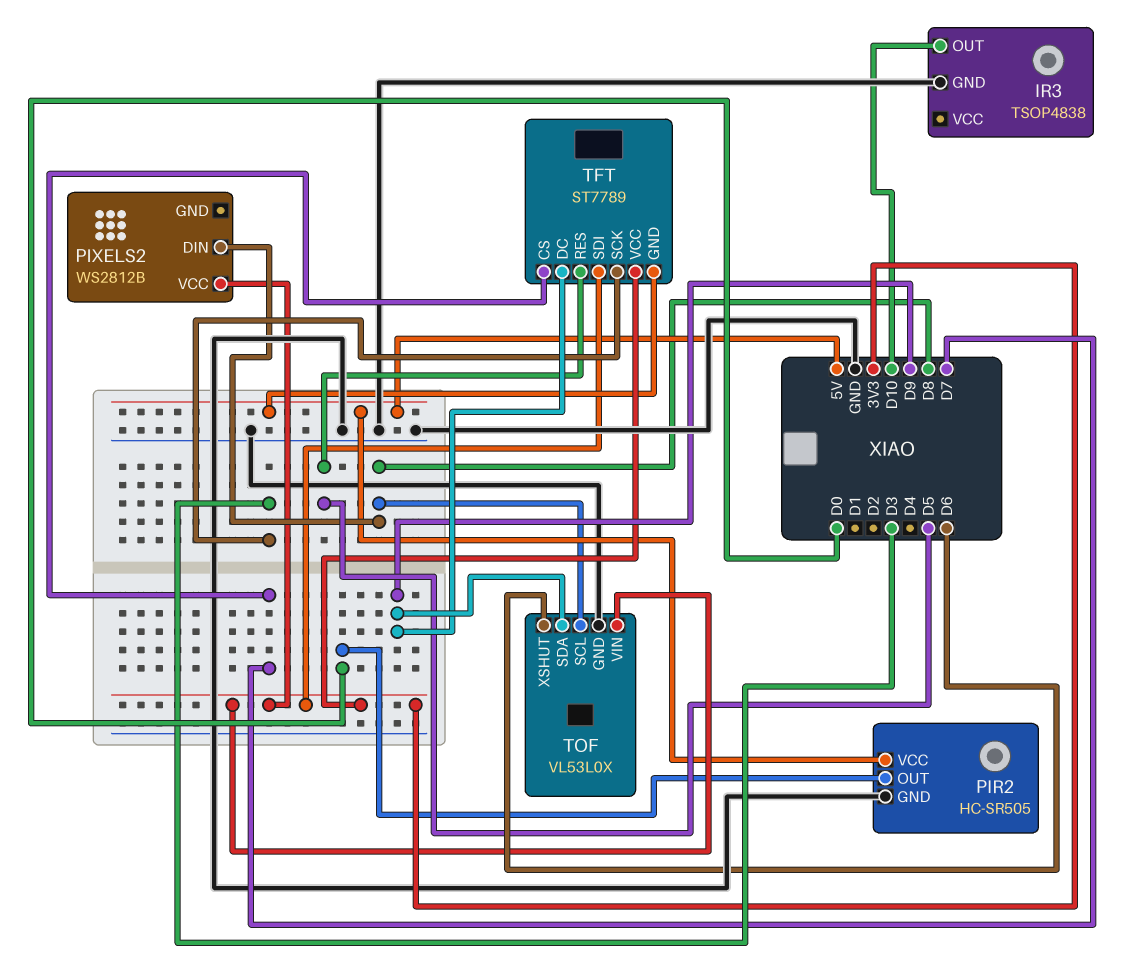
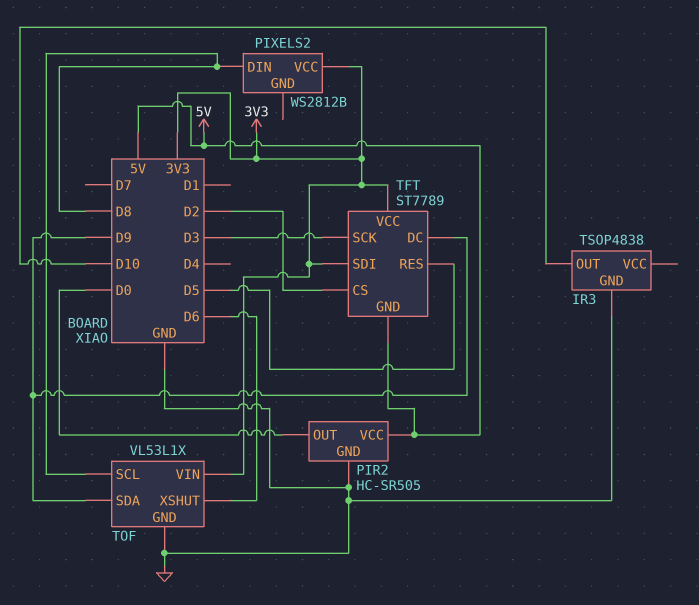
TFT pin CS: D7 -> D2
TOF: VL53L0X -> VL53L1X

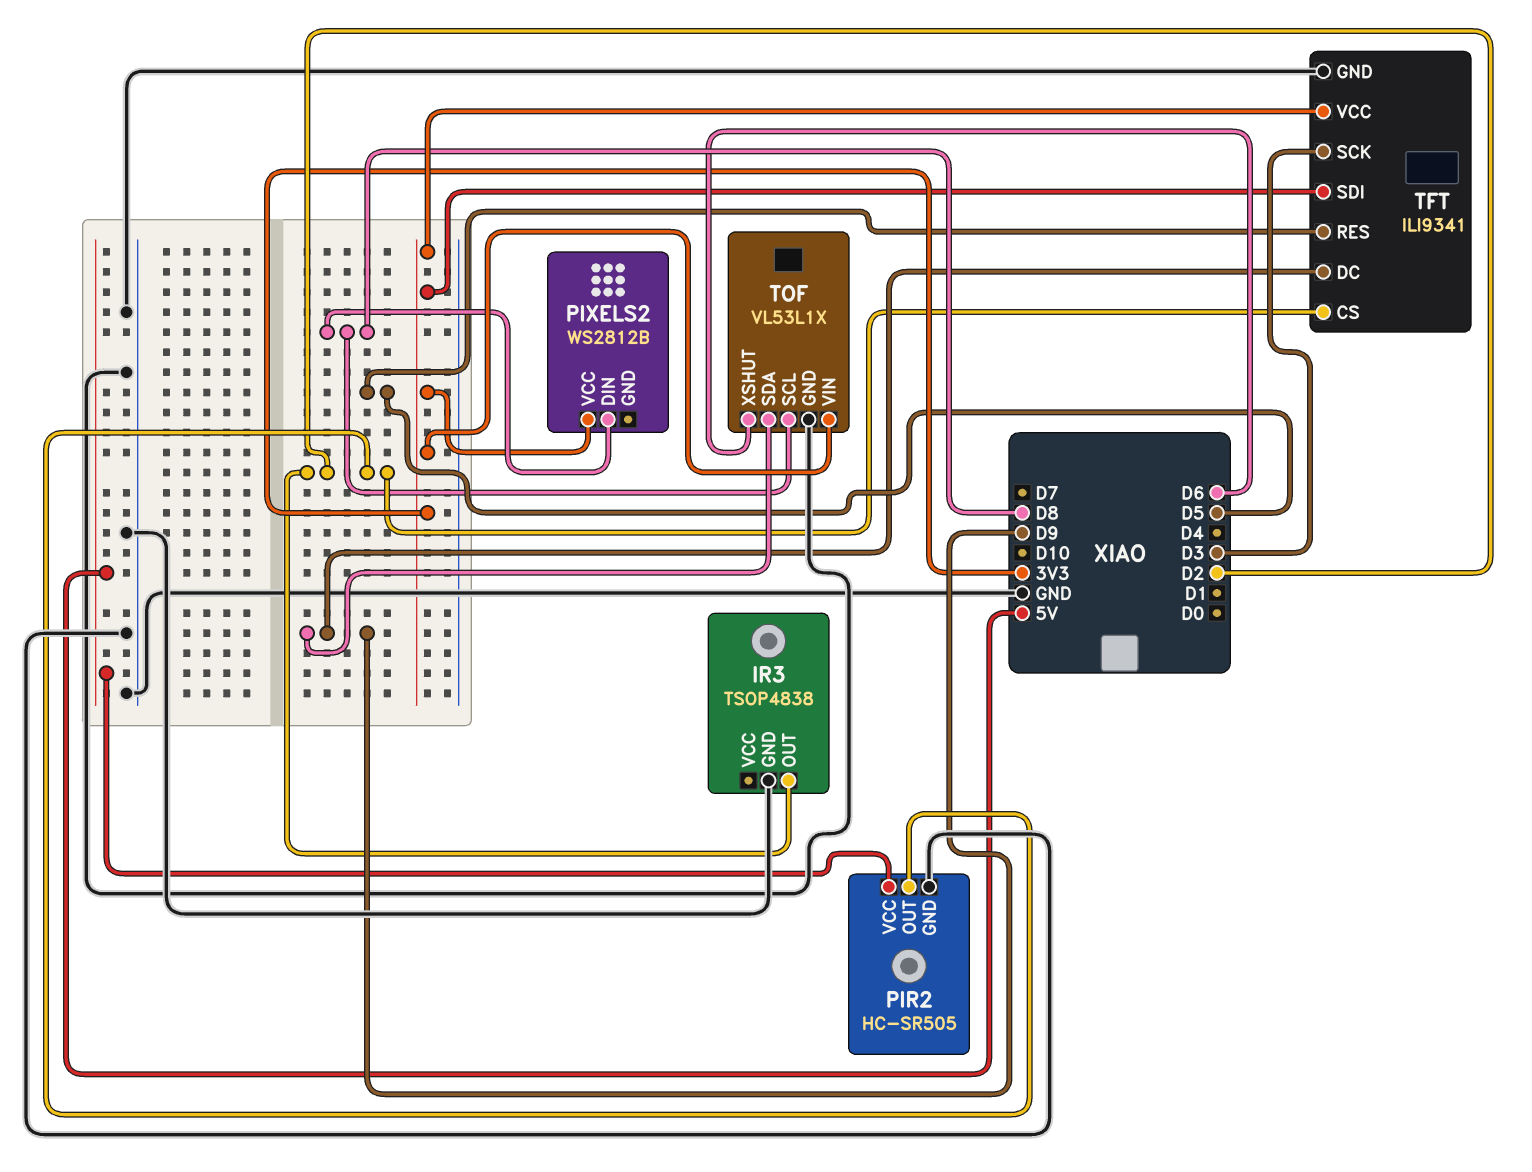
IR3 pin OUT: D10 -> D2
PIR2 pin OUT: D0 -> D2
TFT: ST7789 -> ILI9341
TFT pin GND: 5V -> GND

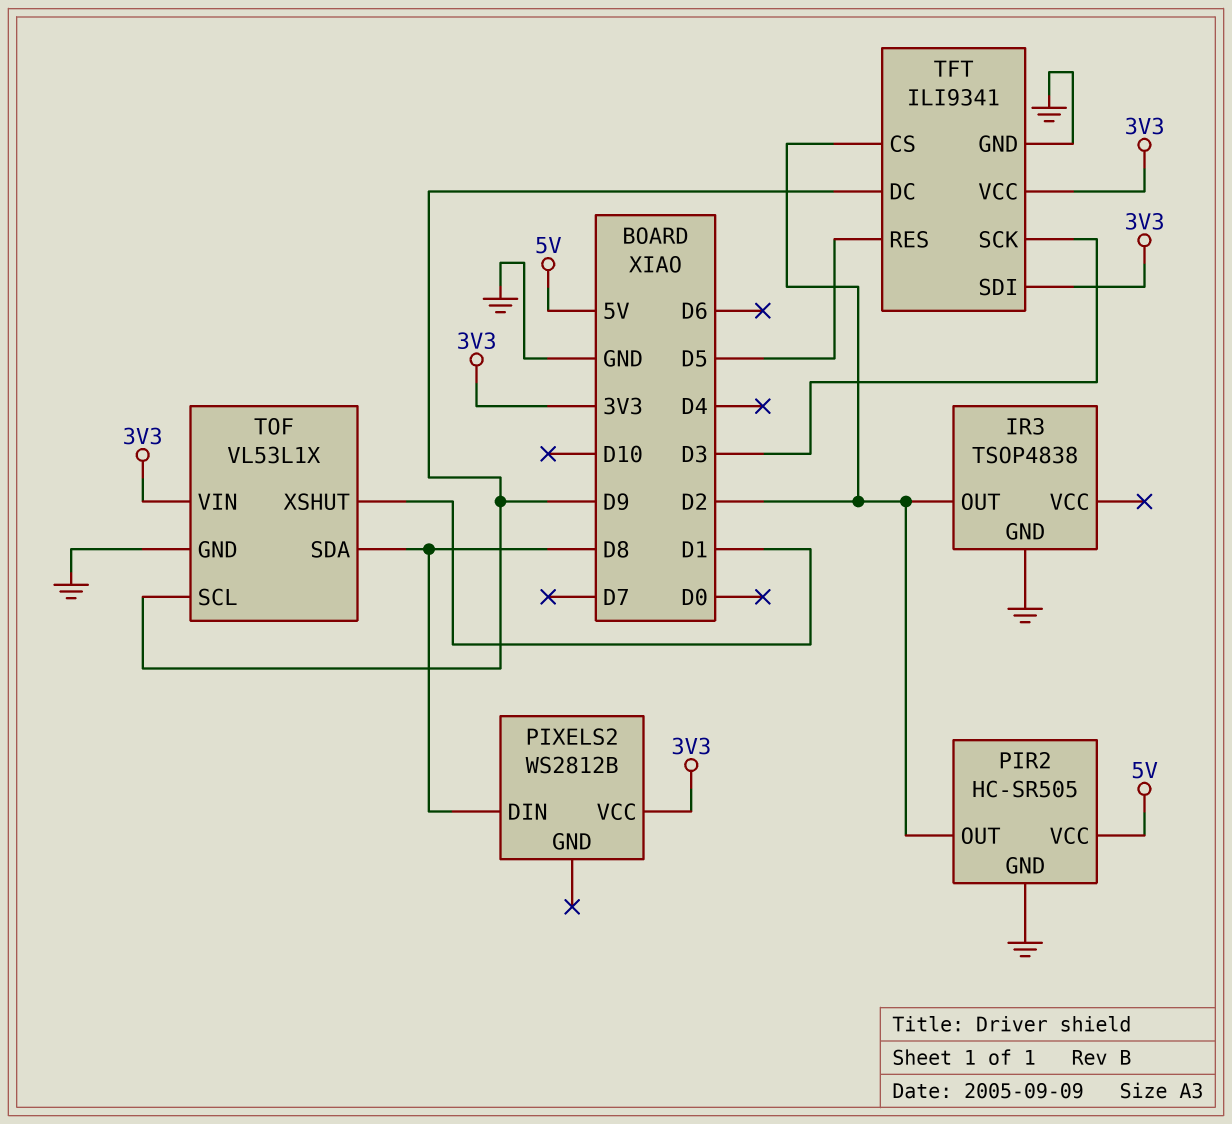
TOF pin SCL: D8 -> D9
TOF pin SDA: D9 -> D8
TOF pin XSHUT: D6 -> D1

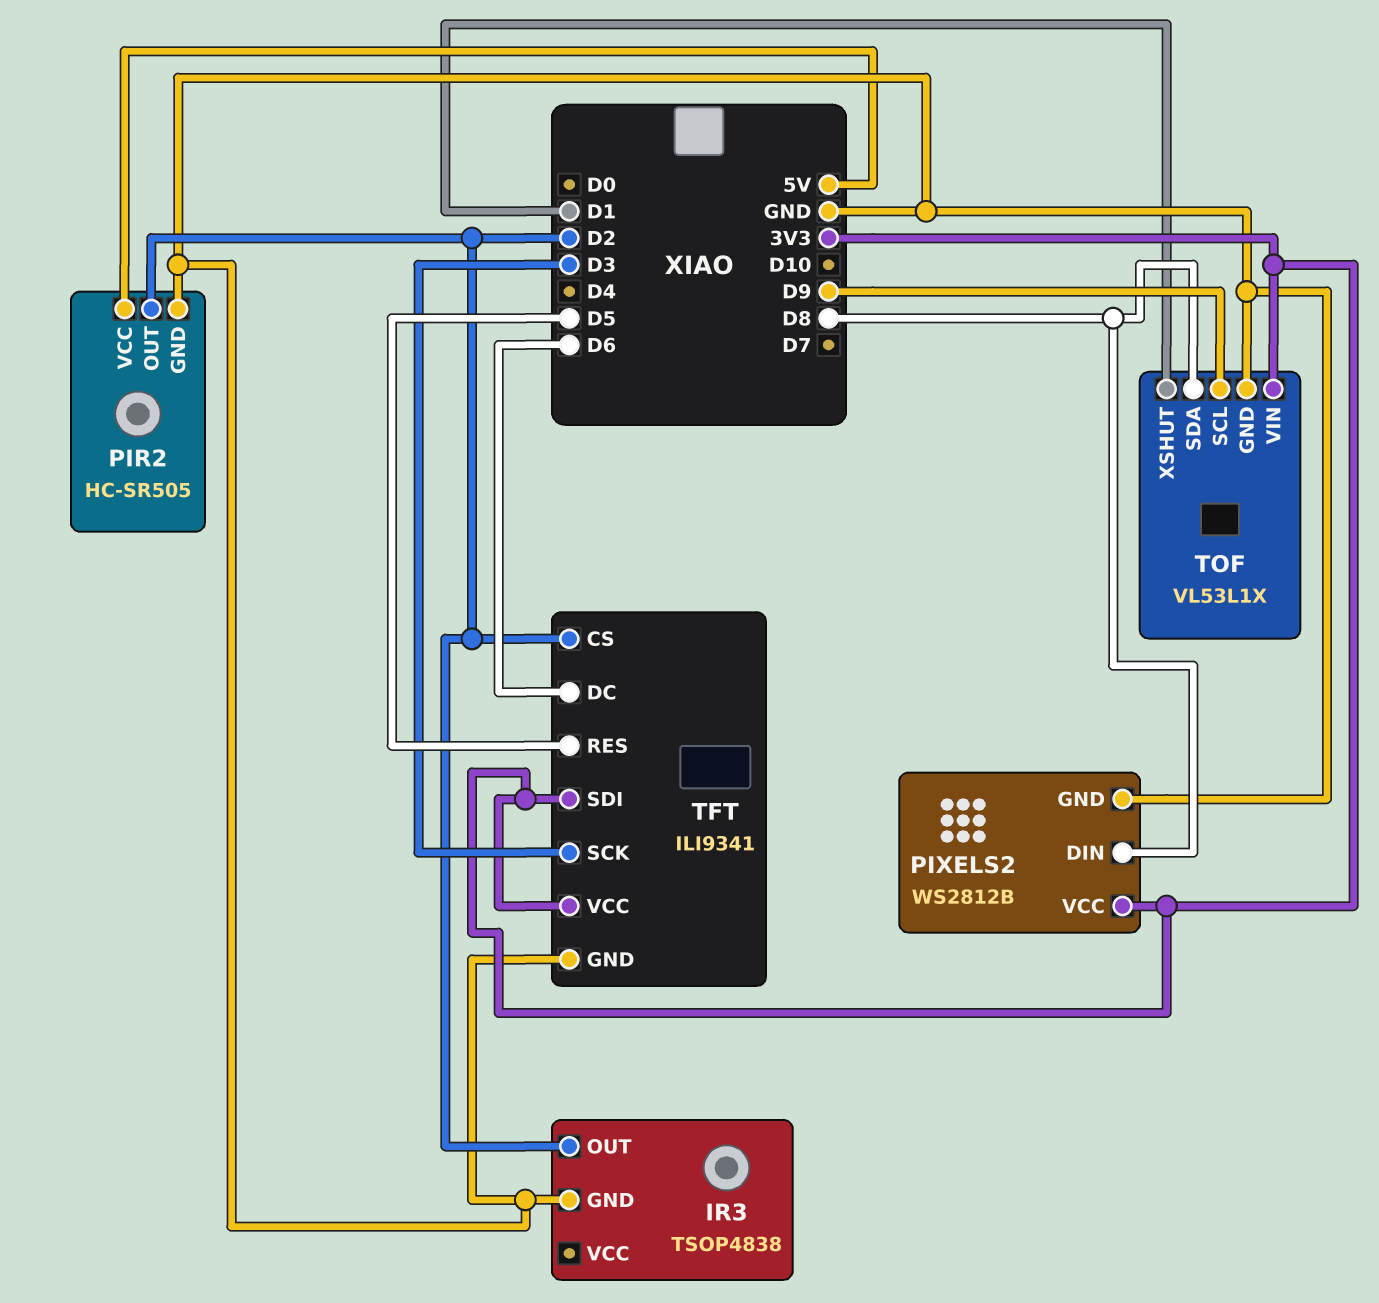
PIXELS2 pin GND: none -> GND
TFT pin DC: D9 -> D6

